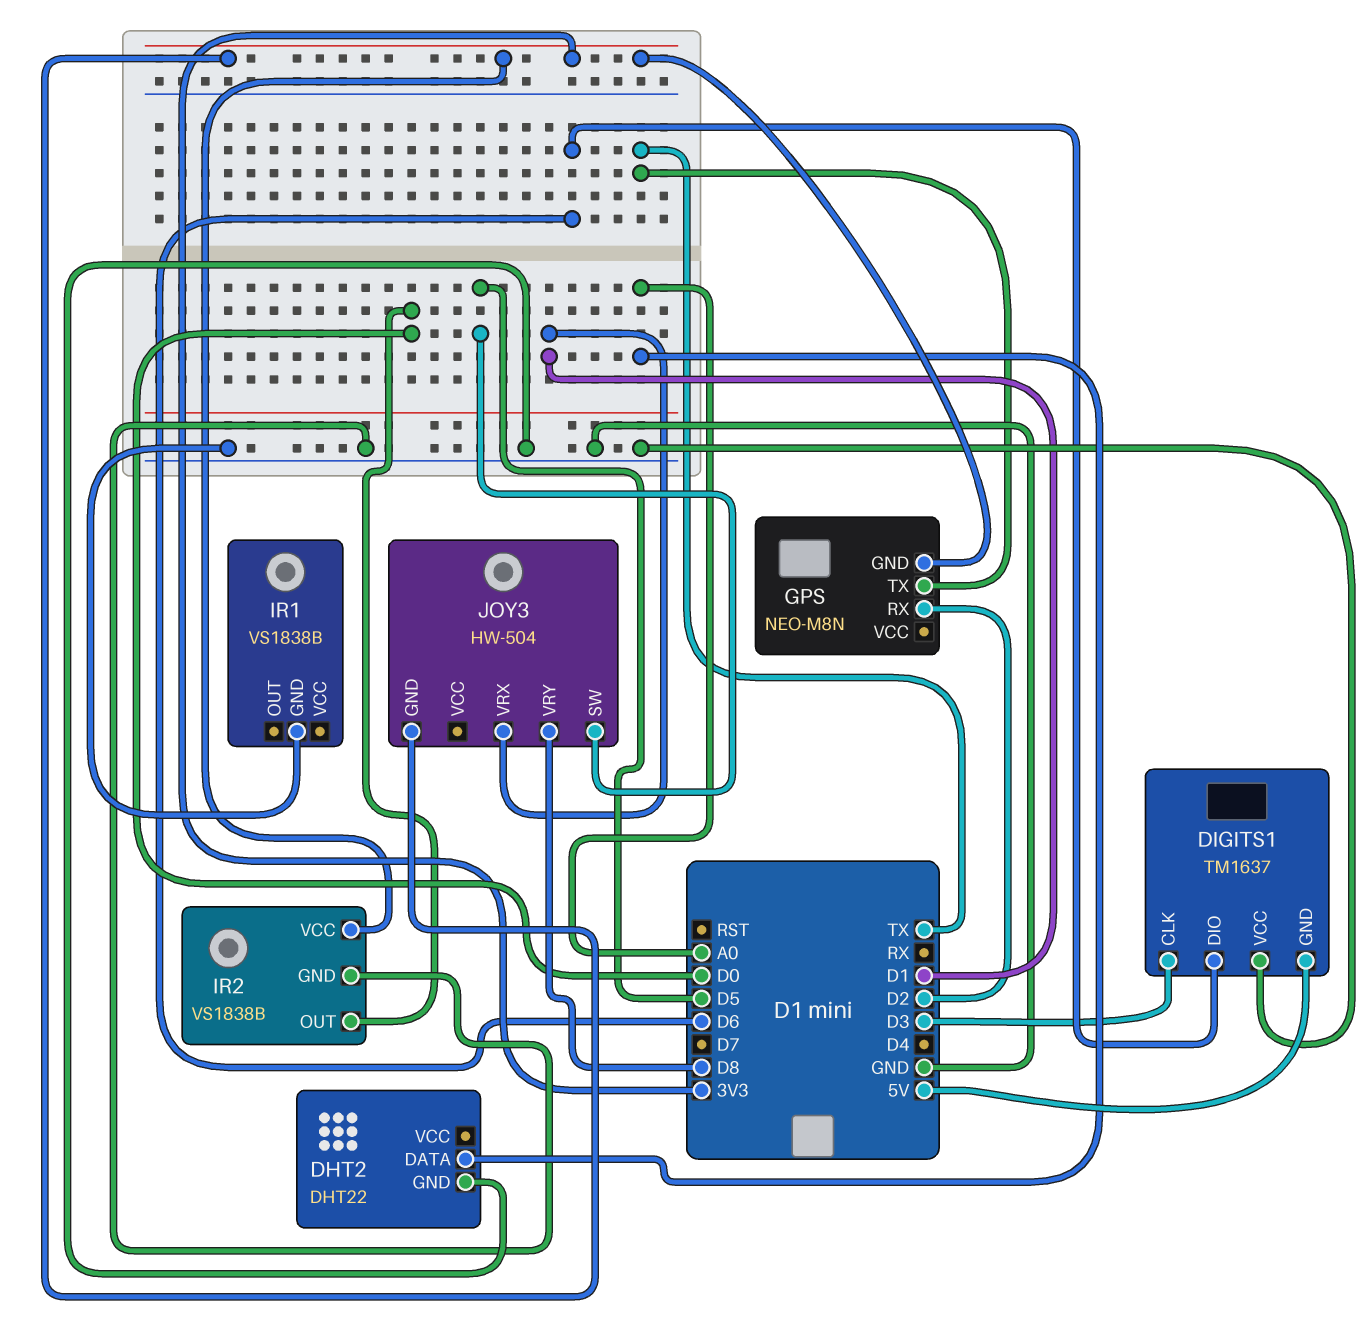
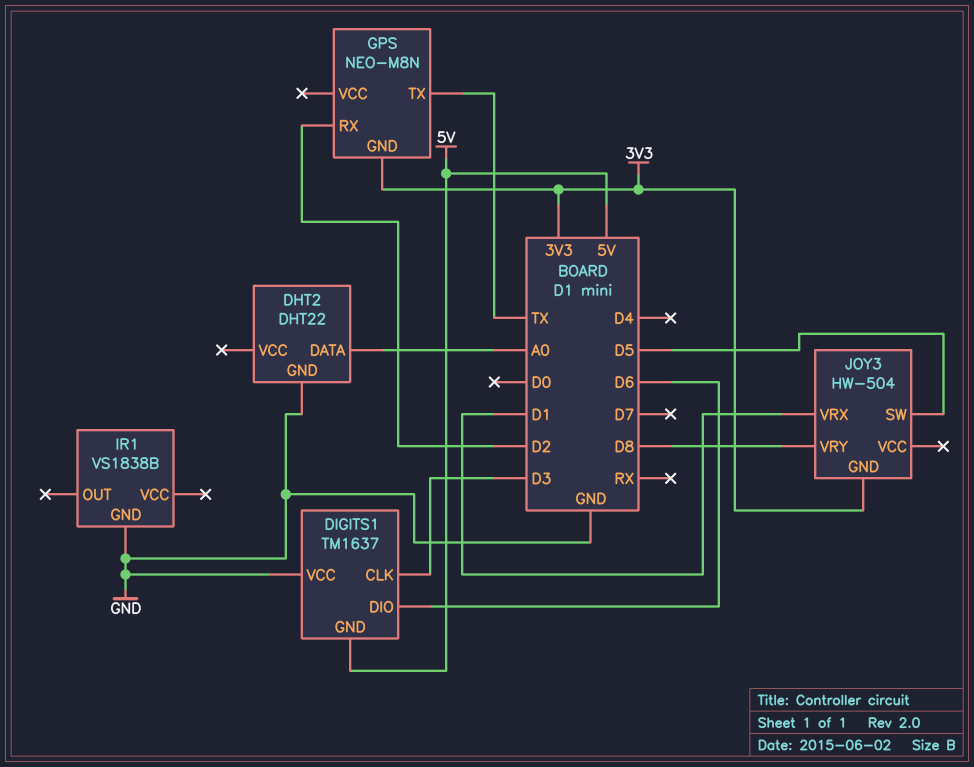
IR2: VS1838B -> none
IR2 pin GND: GND -> none
IR2 pin OUT: D0 -> none
IR2 pin VCC: 3V3 -> none

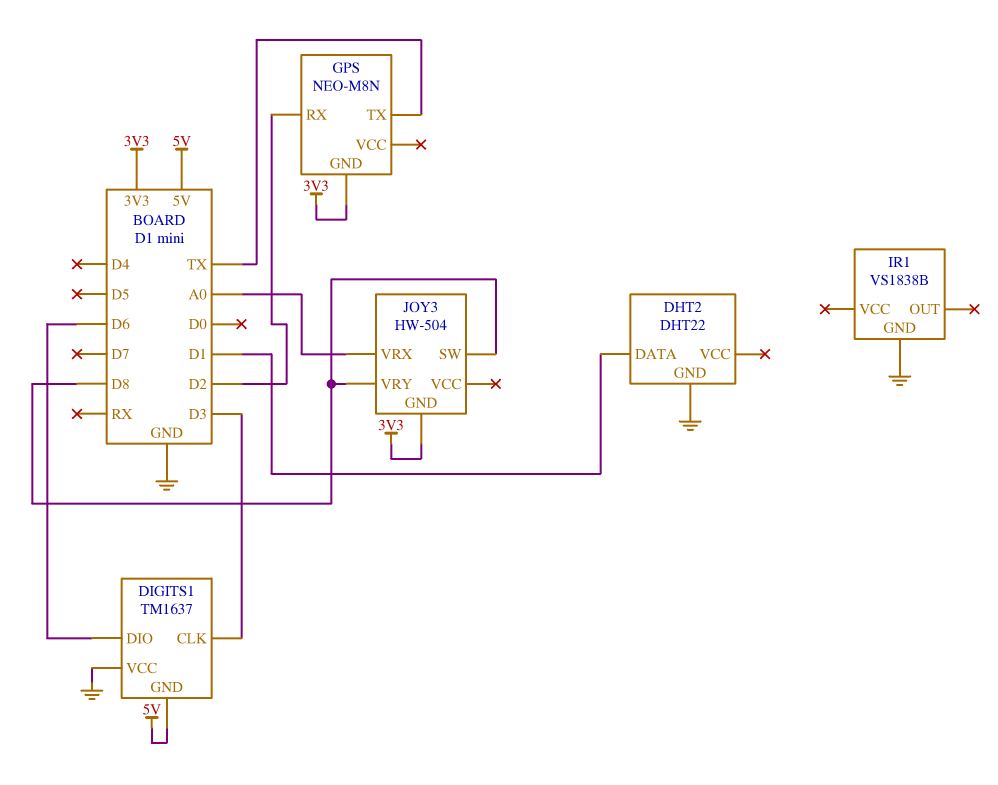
DHT2 pin DATA: A0 -> D1
JOY3 pin SW: D5 -> D8
JOY3 pin VRX: D1 -> A0

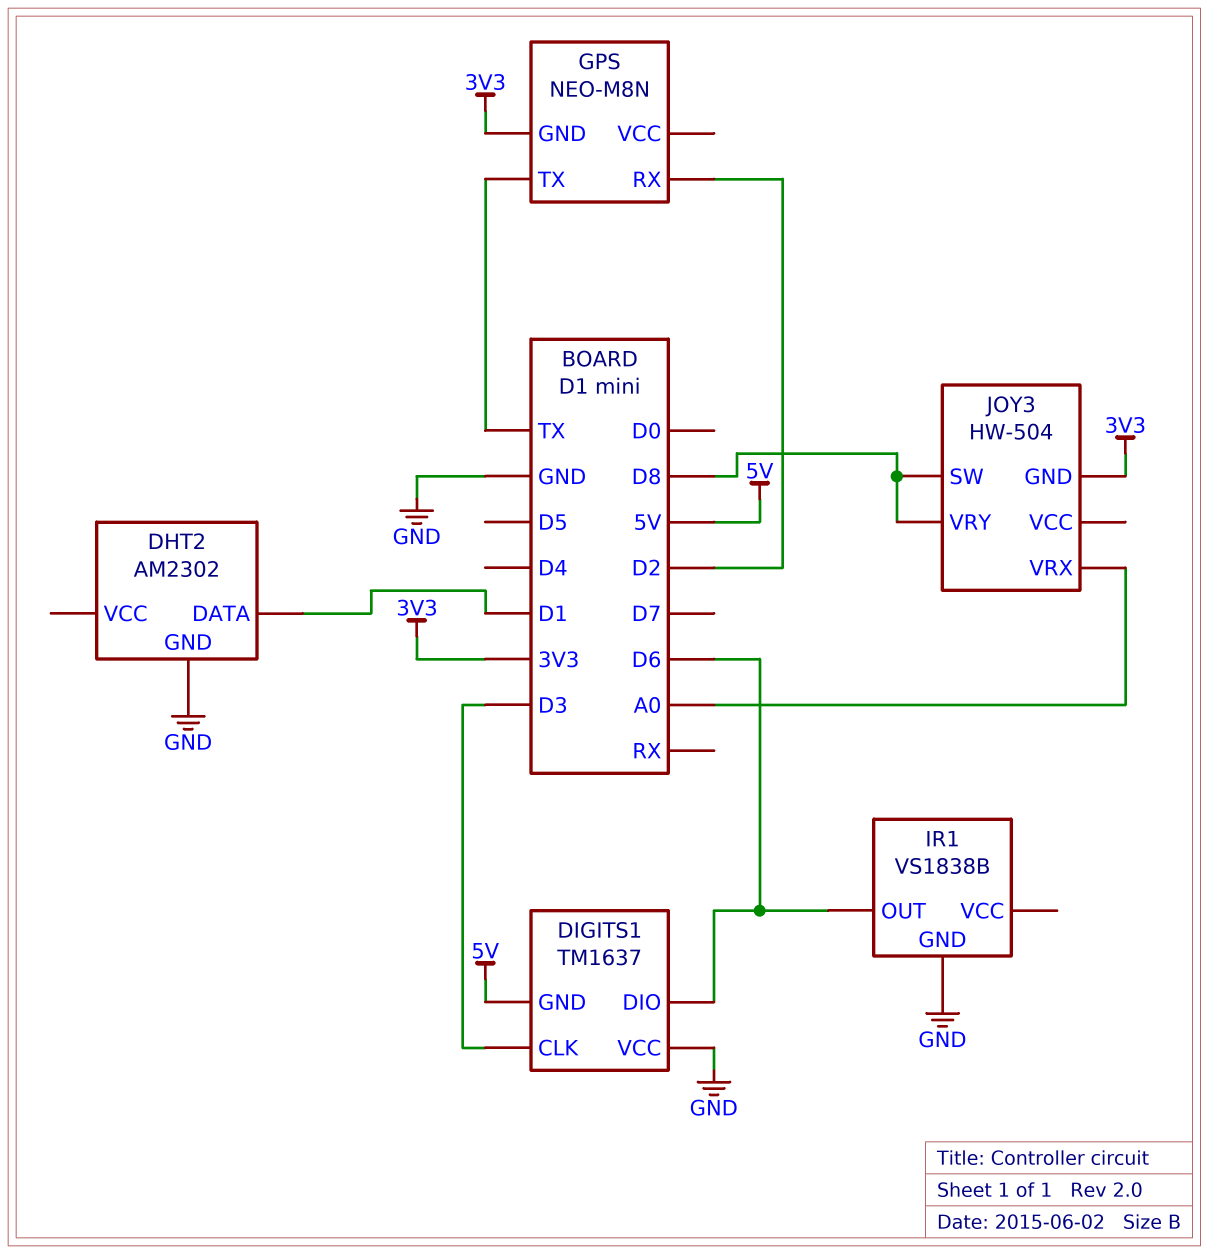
DHT2: DHT22 -> AM2302
IR1 pin OUT: none -> D6

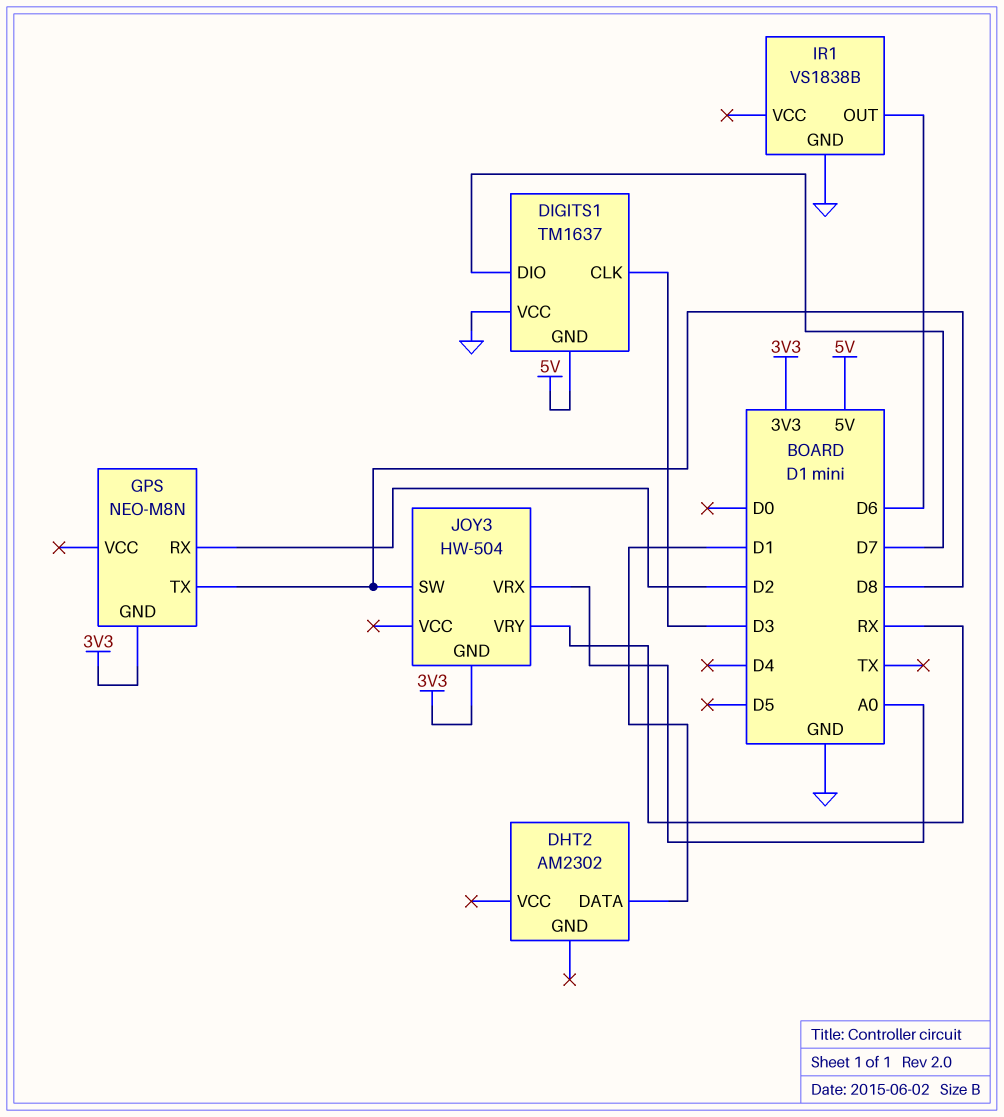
DHT2 pin GND: GND -> none
DIGITS1 pin DIO: D6 -> D7
GPS pin TX: TX -> D8
JOY3 pin VRY: D8 -> RX

